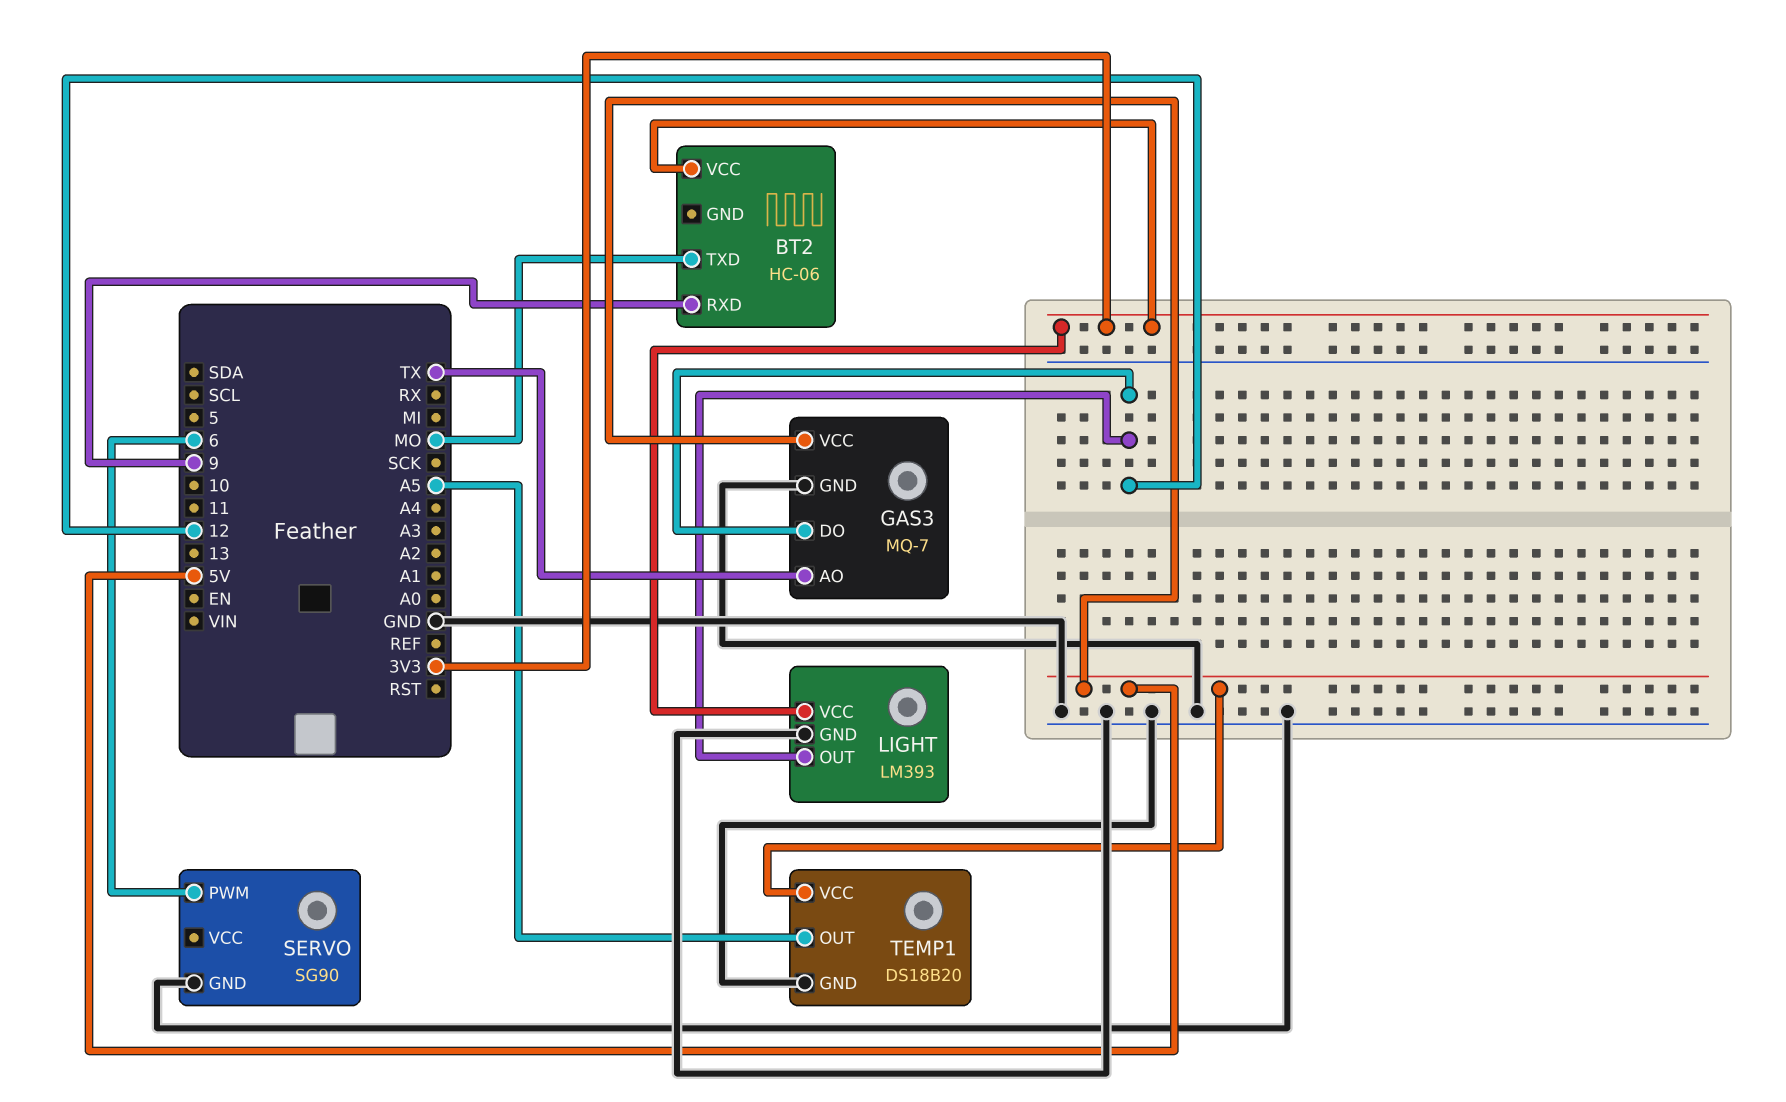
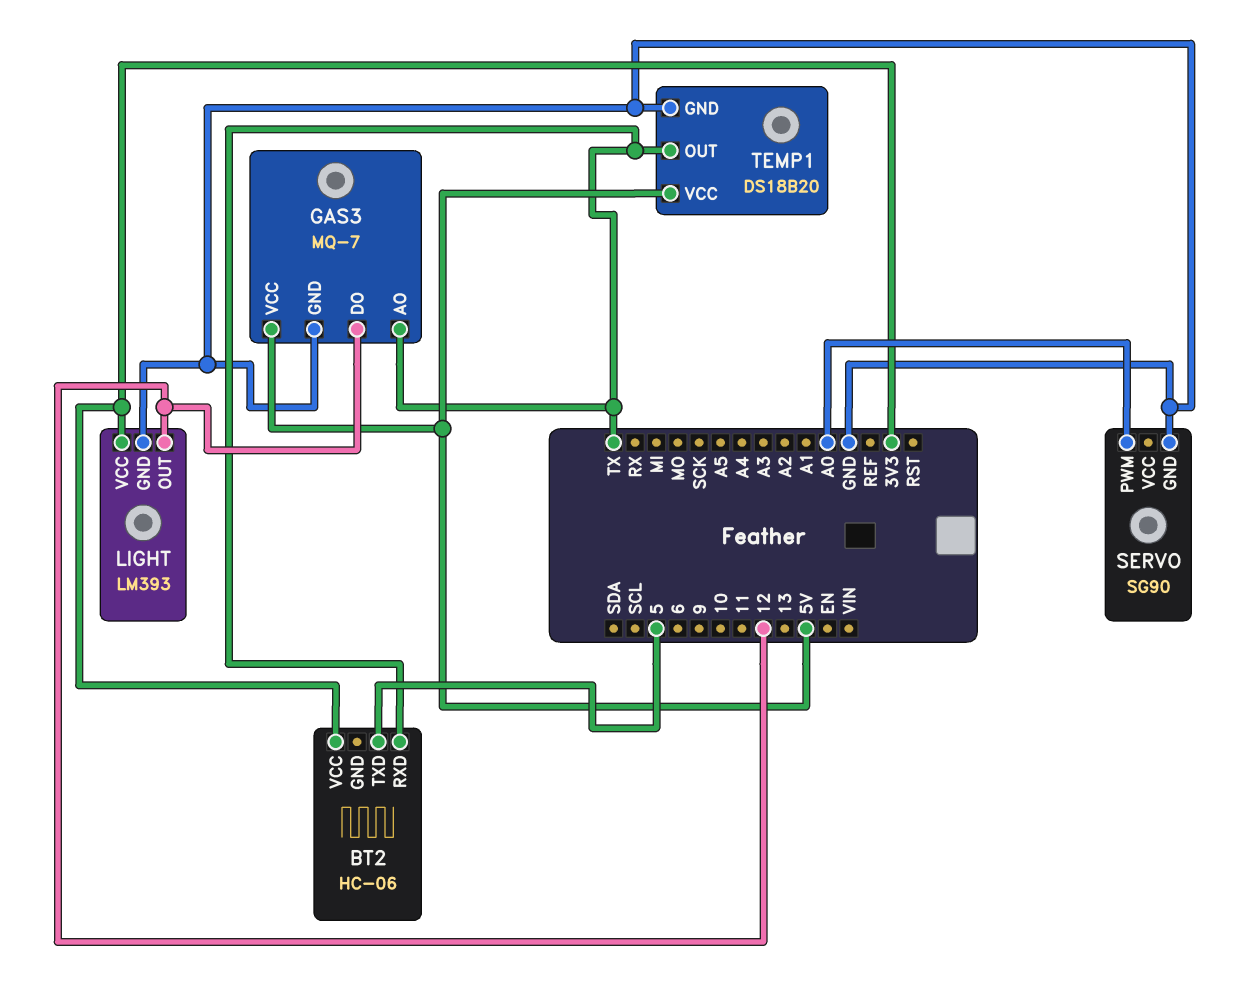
BT2 pin RXD: 9 -> TX
BT2 pin TXD: MO -> 5
SERVO pin PWM: 6 -> A0
TEMP1 pin OUT: A5 -> TX

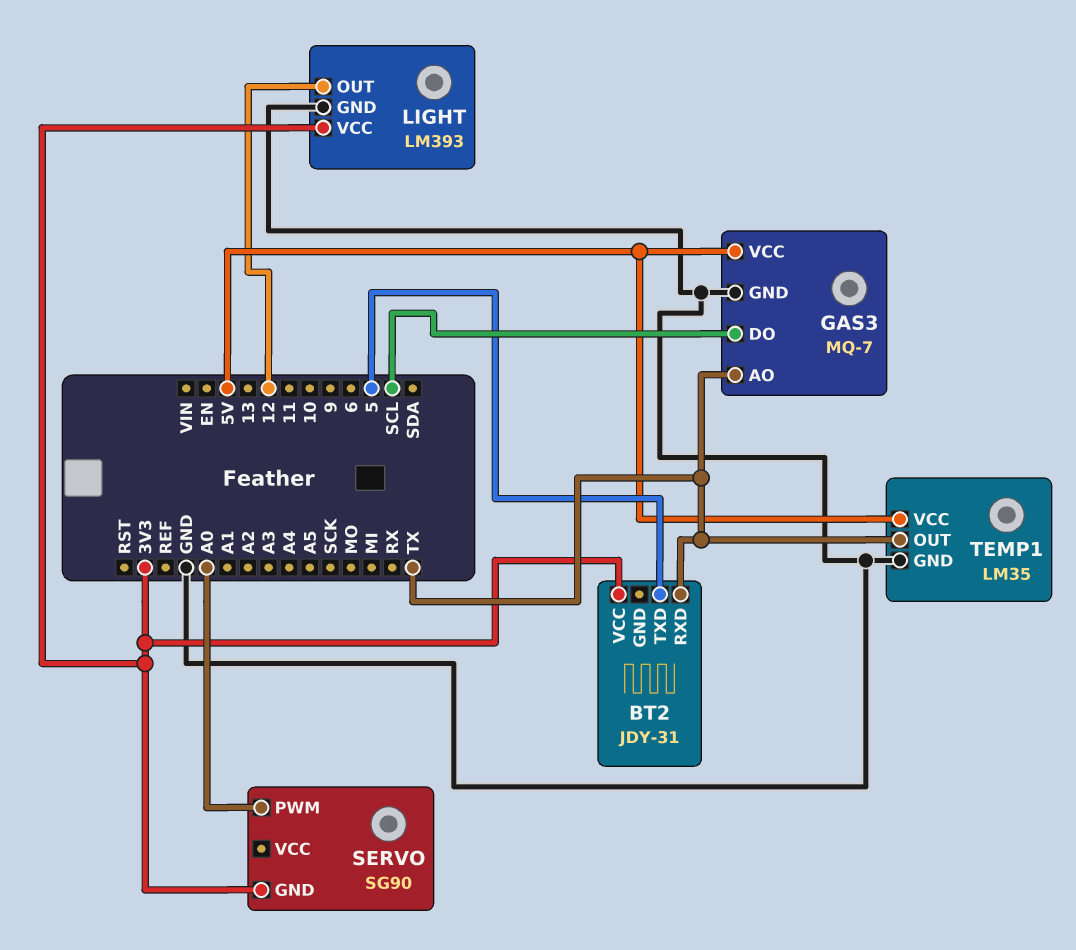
BT2: HC-06 -> JDY-31
GAS3 pin DO: 12 -> SCL
SERVO pin GND: GND -> 3V3
TEMP1: DS18B20 -> LM35

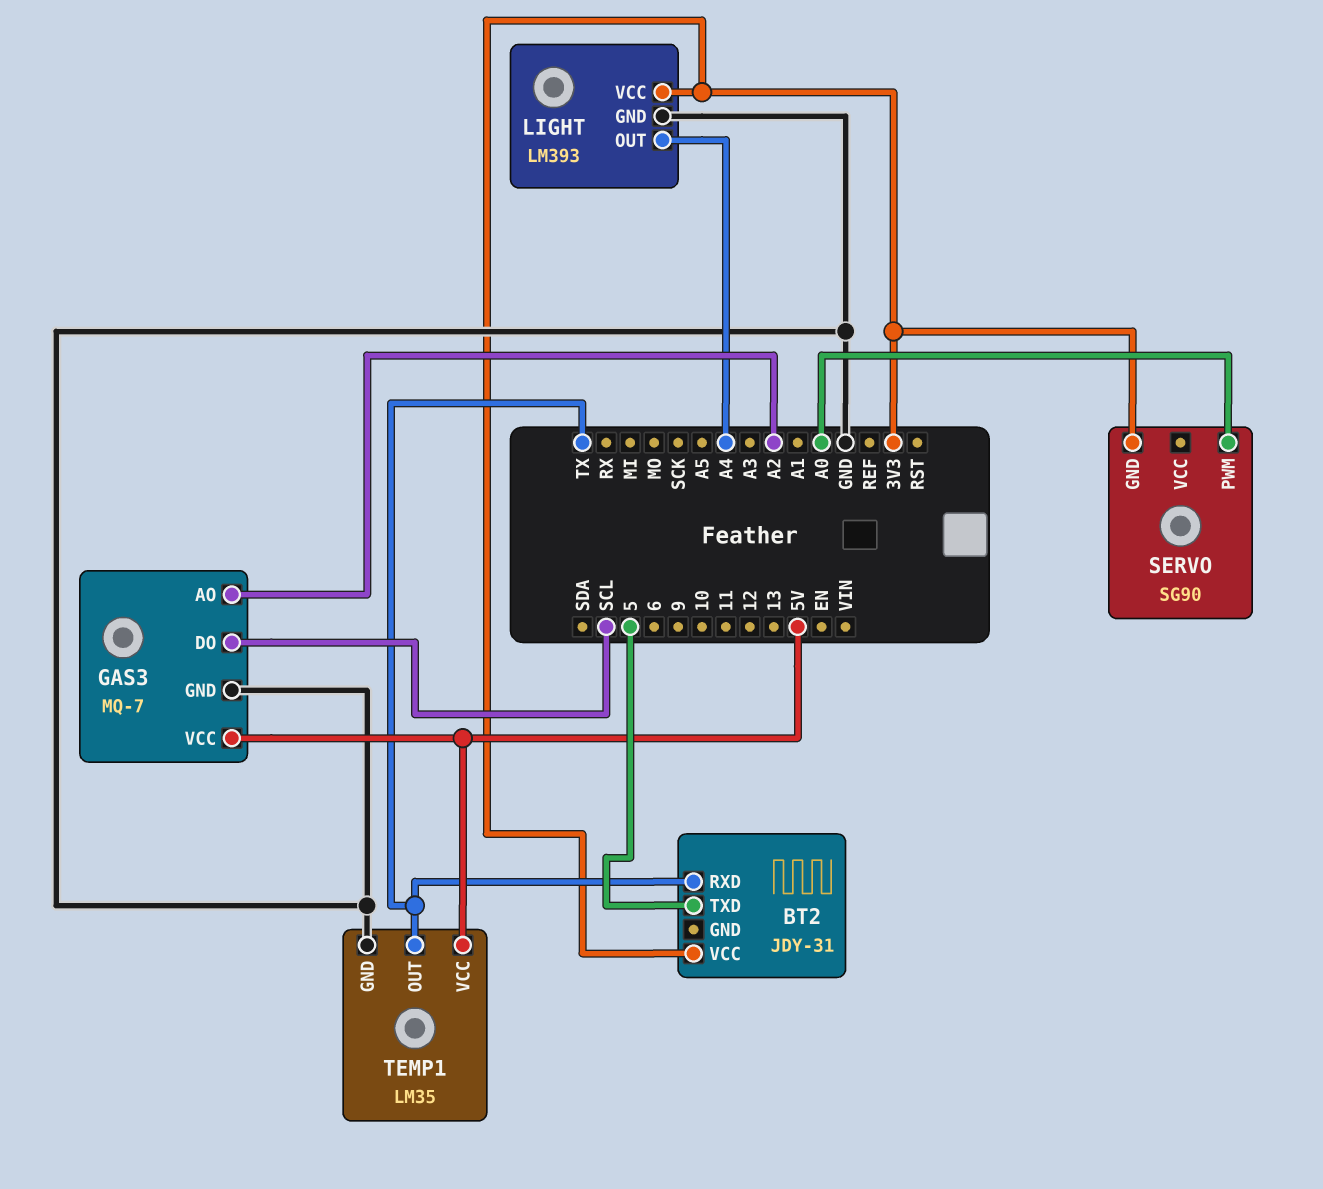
GAS3 pin AO: TX -> A2
LIGHT pin OUT: 12 -> A4

